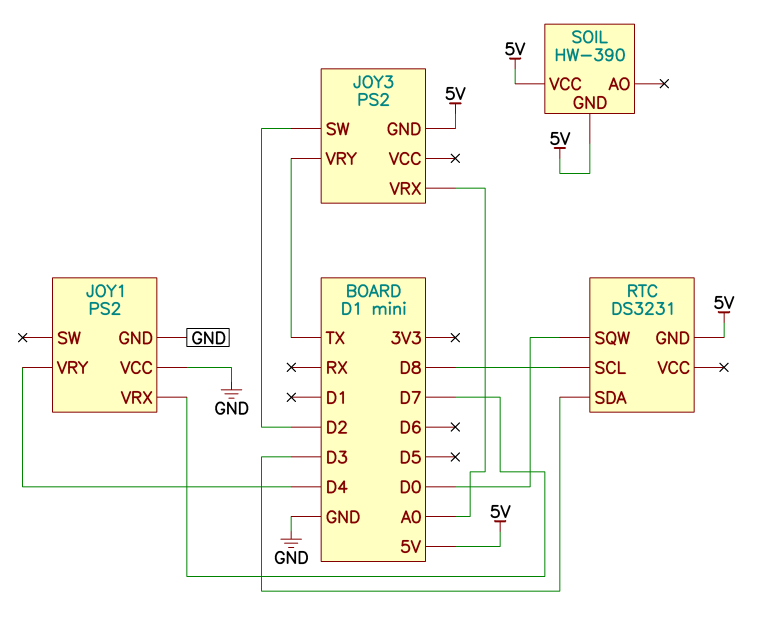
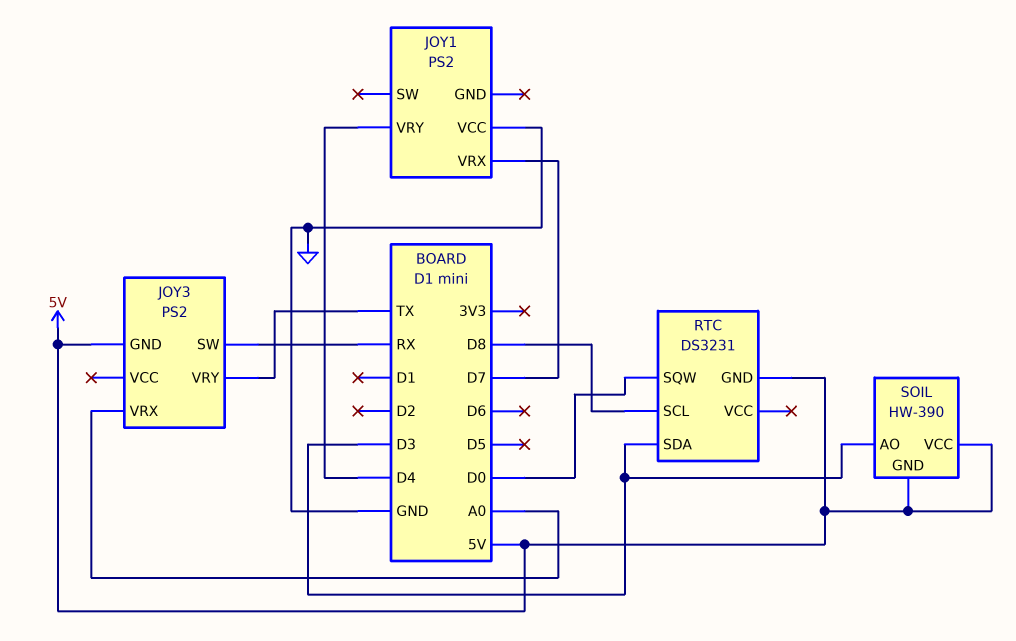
JOY1 pin GND: GND -> none
JOY3 pin SW: D2 -> RX
SOIL pin AO: none -> D3

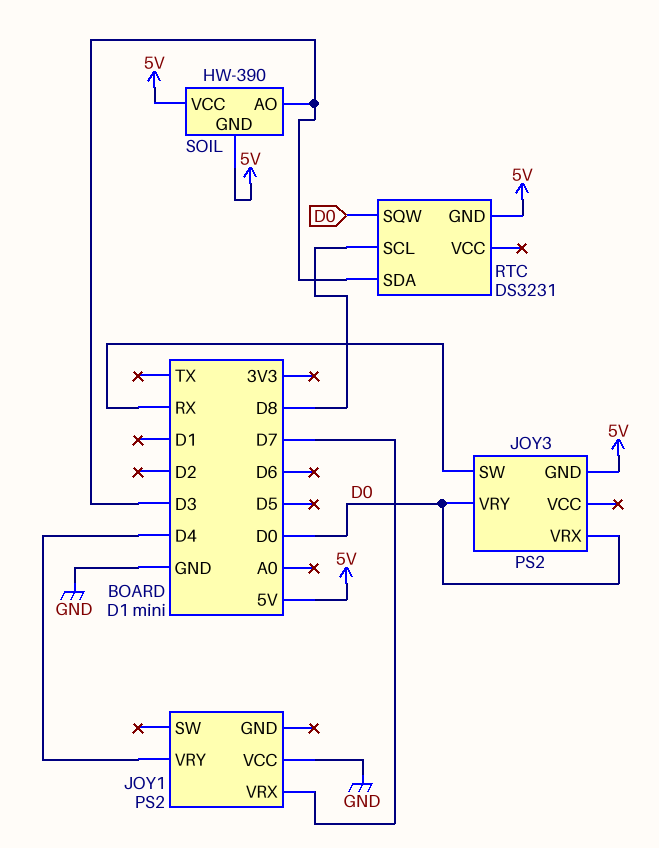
JOY3 pin VRX: A0 -> D0
JOY3 pin VRY: TX -> D0

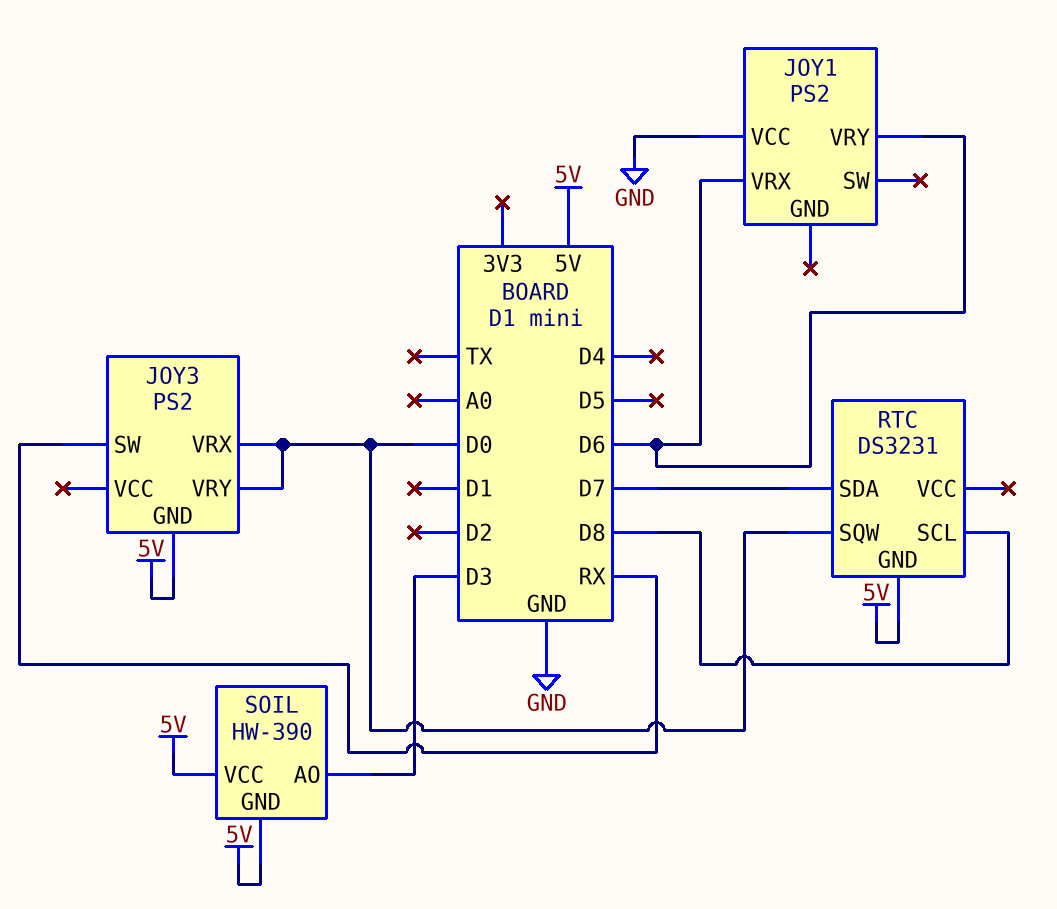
JOY1 pin VRX: D7 -> D6
JOY1 pin VRY: D4 -> D6
RTC pin SDA: D3 -> D7

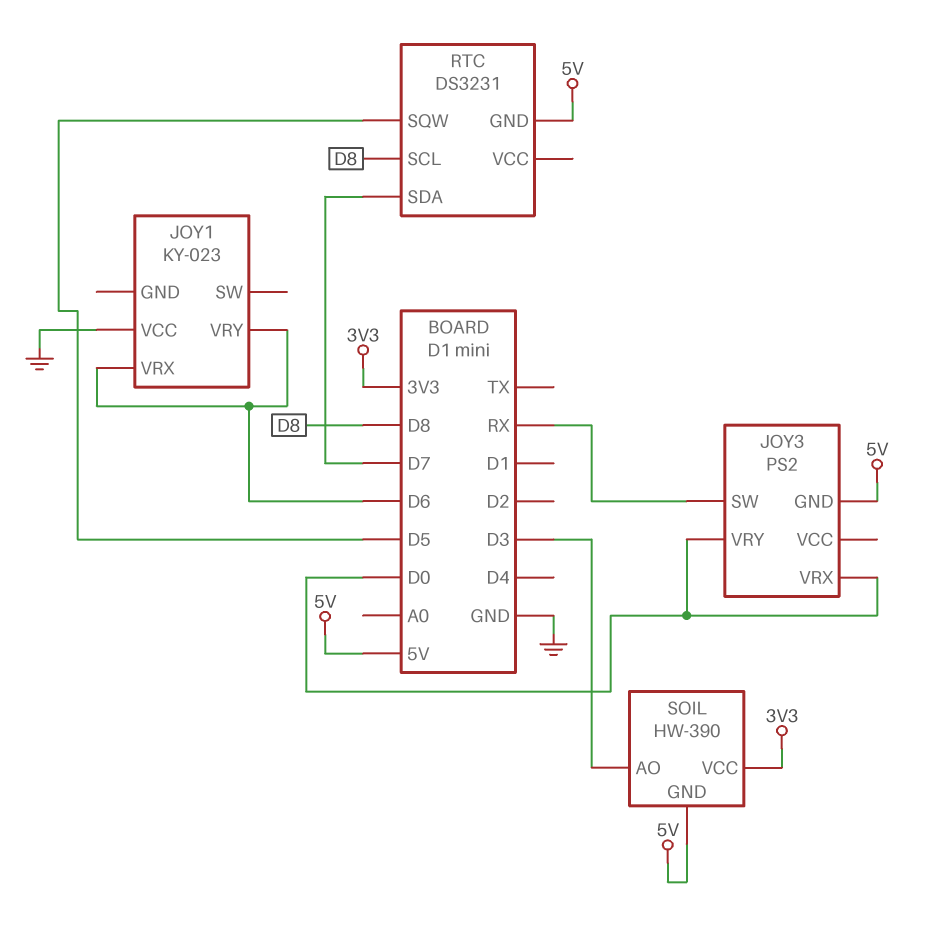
JOY1: PS2 -> KY-023
RTC pin SQW: D0 -> D5
SOIL pin VCC: 5V -> 3V3

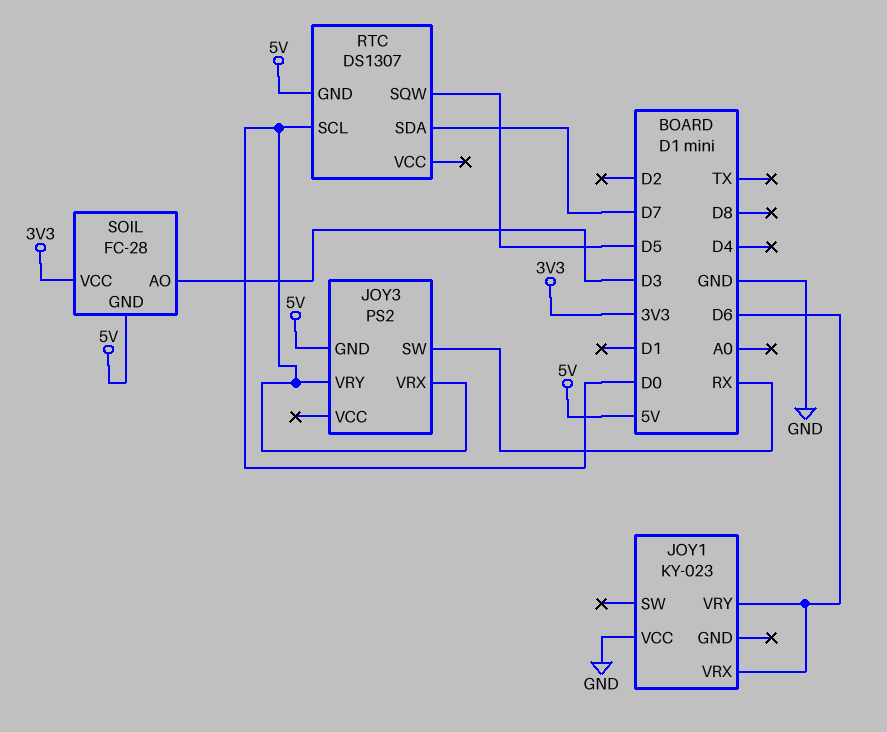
RTC: DS3231 -> DS1307
RTC pin SCL: D8 -> D0
SOIL: HW-390 -> FC-28

